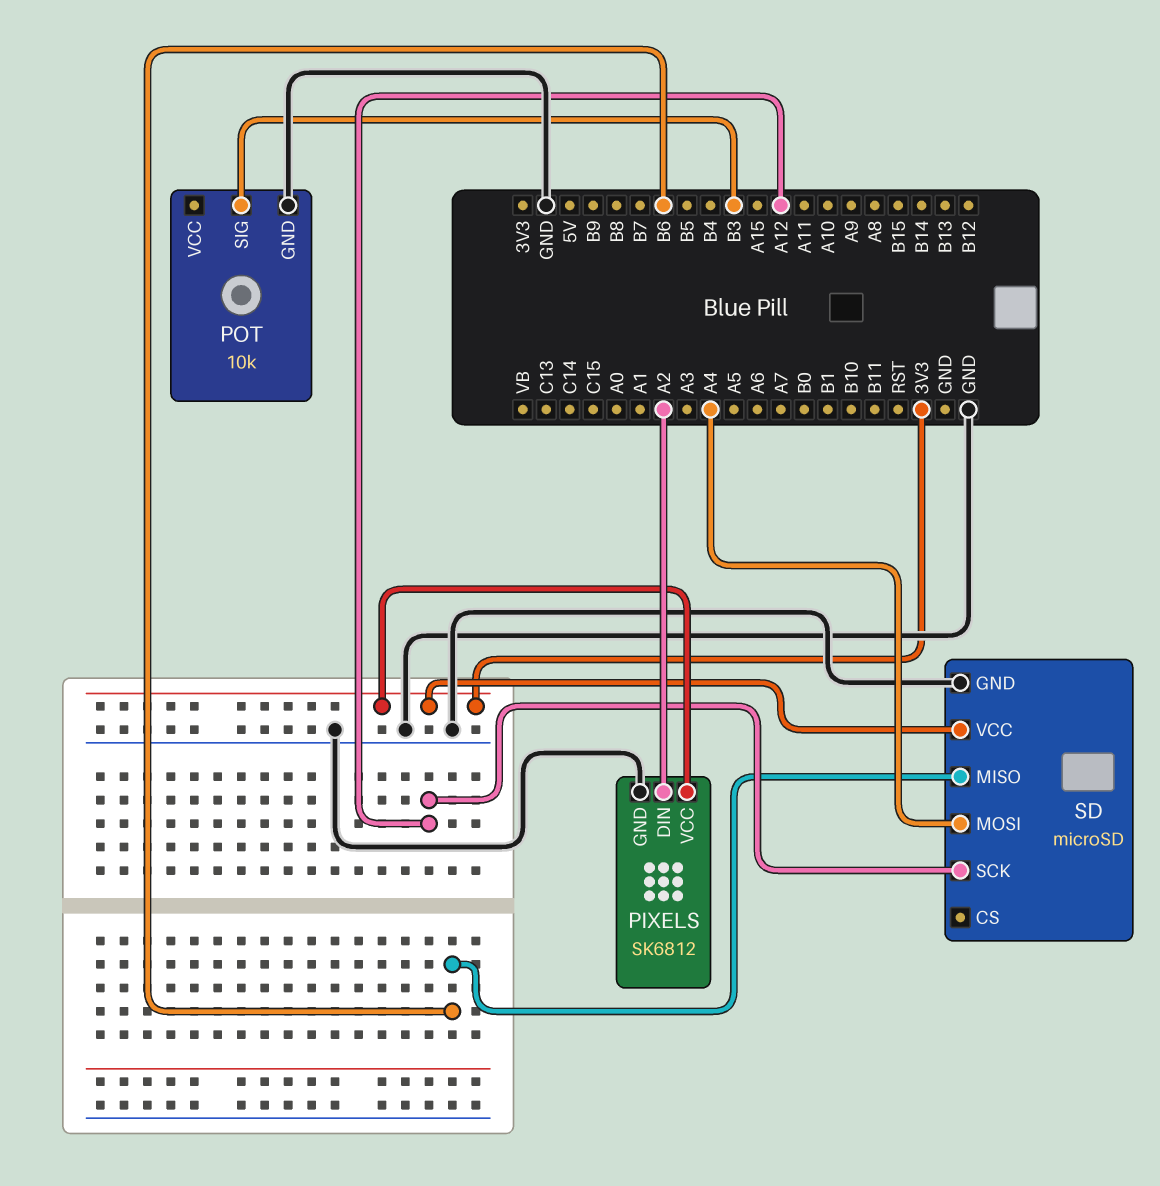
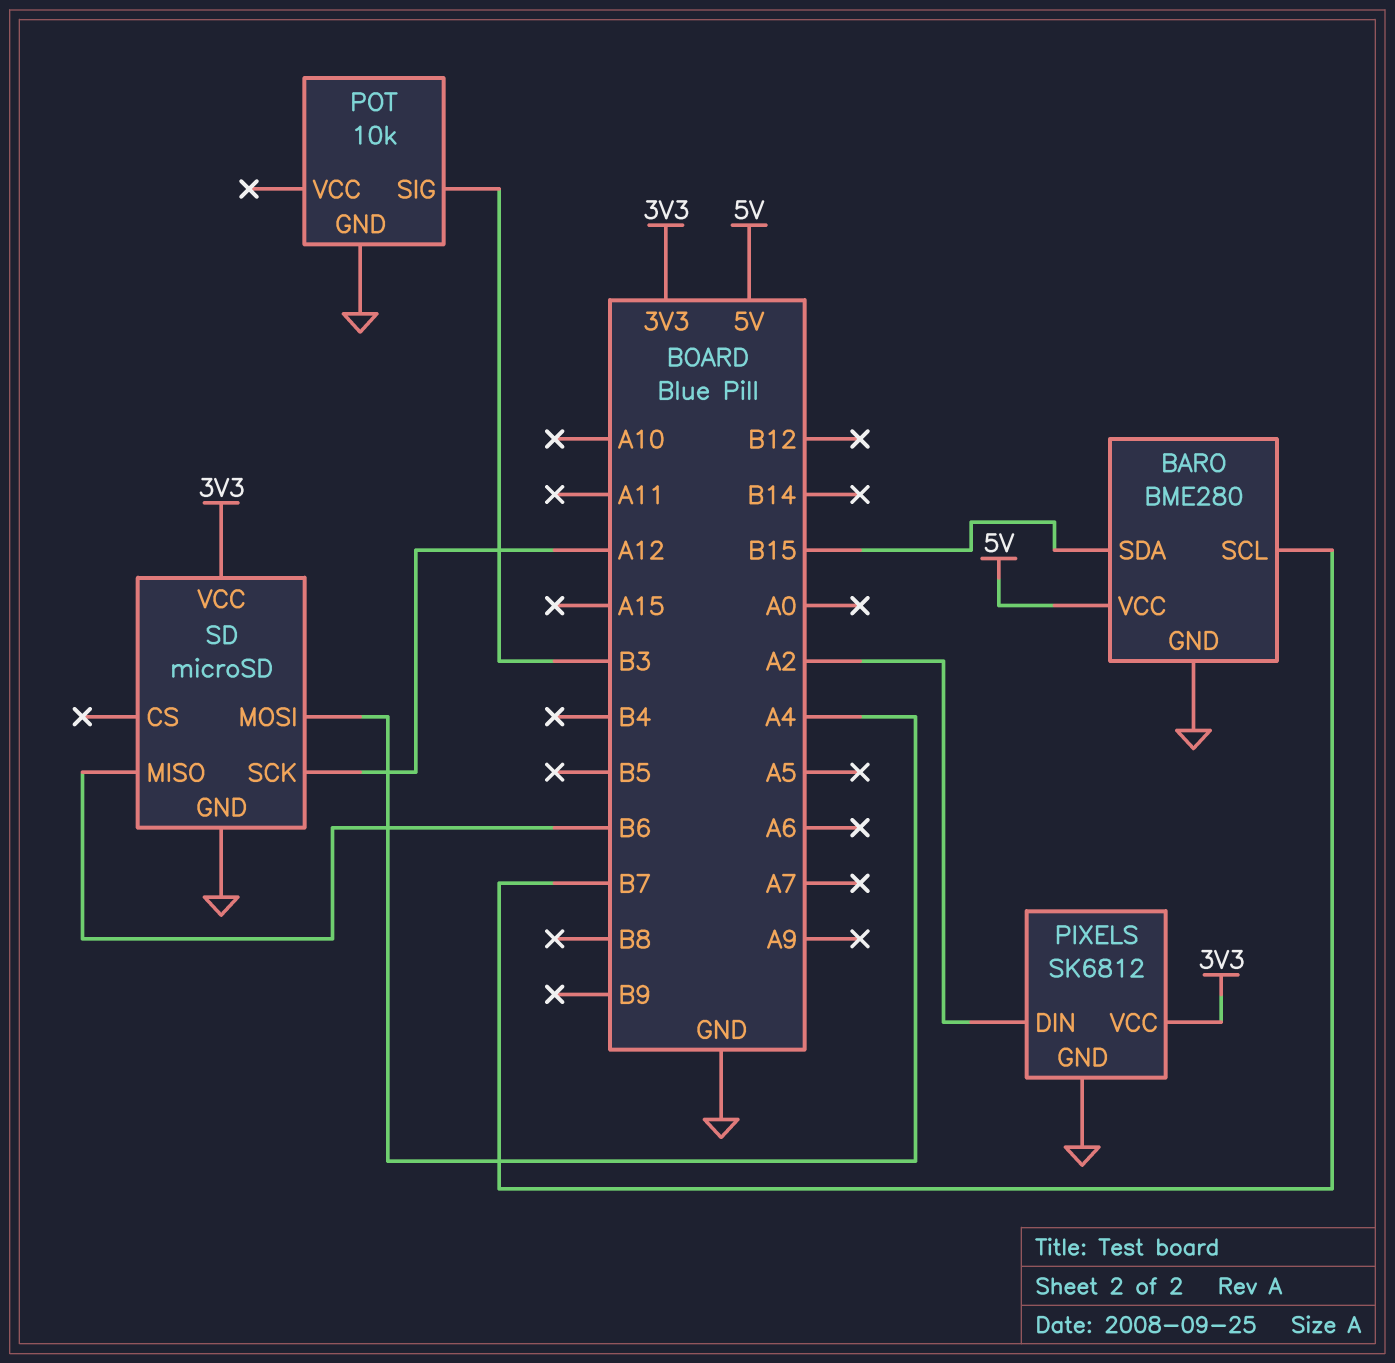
BARO: none -> BME280
BARO pin GND: none -> GND
BARO pin SCL: none -> B7
BARO pin SDA: none -> B15
BARO pin VCC: none -> 5V

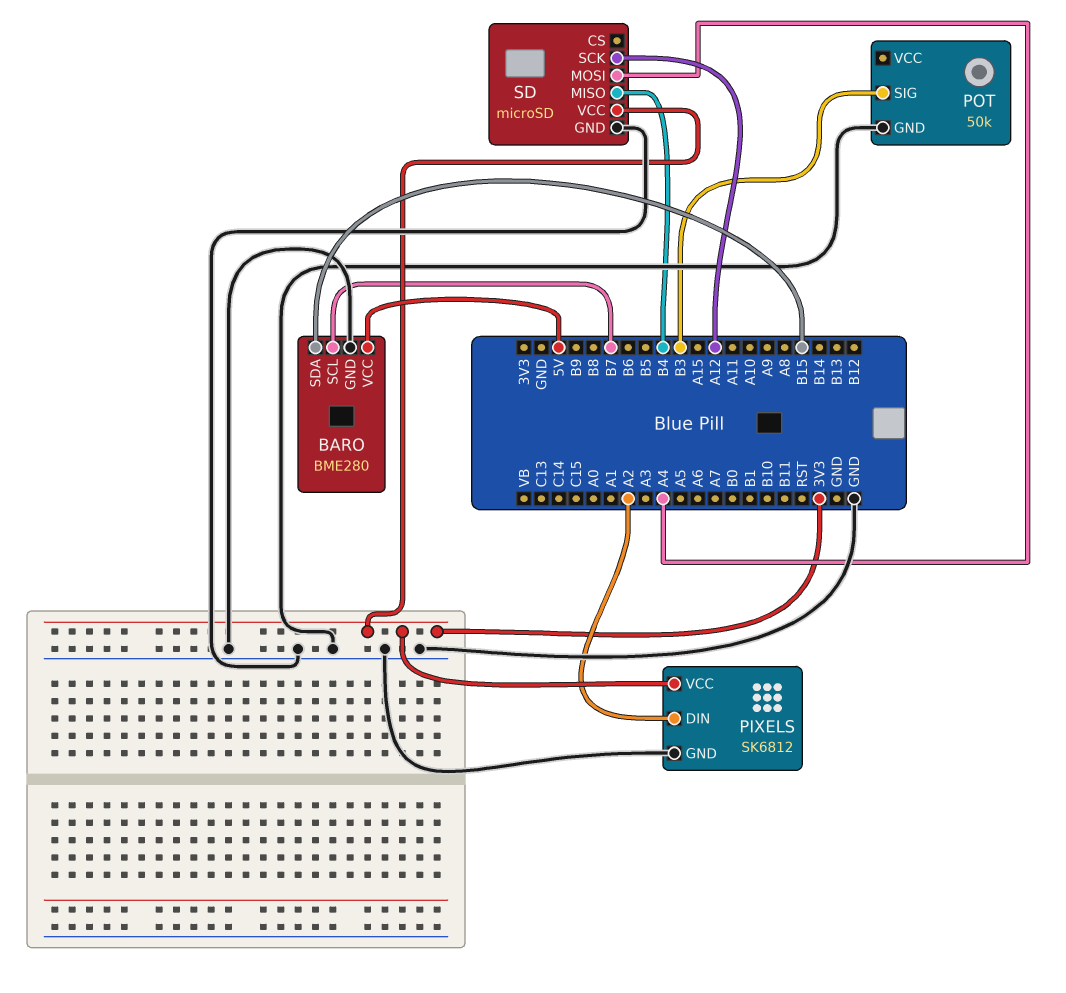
POT: 10k -> 50k
SD pin MISO: B6 -> B4

